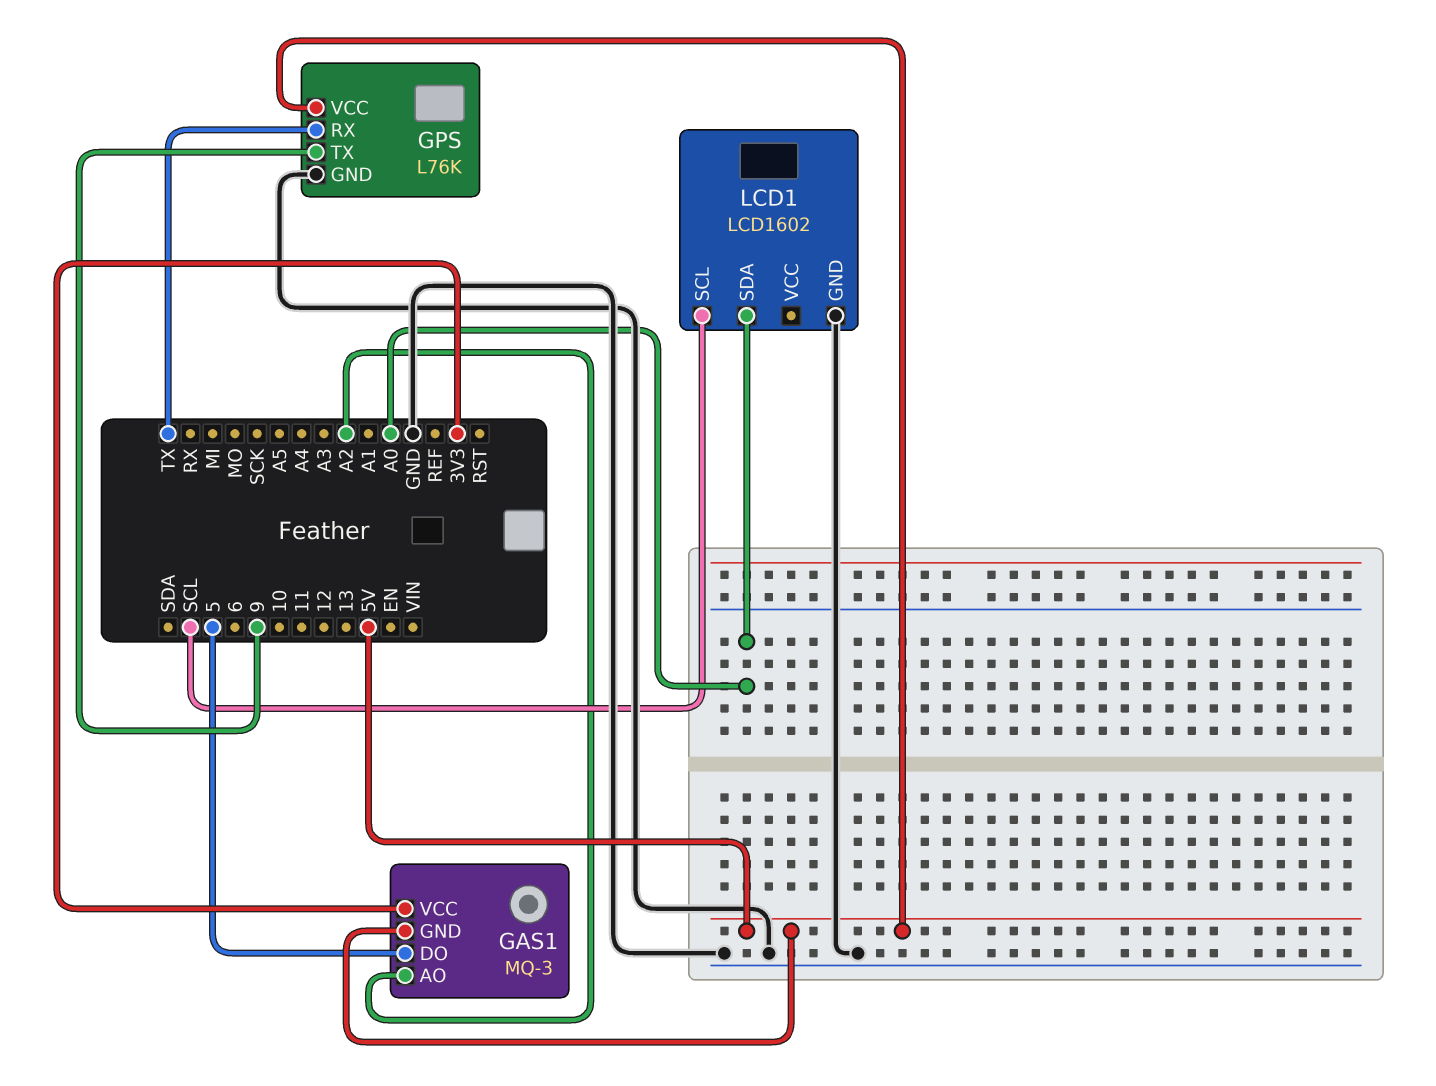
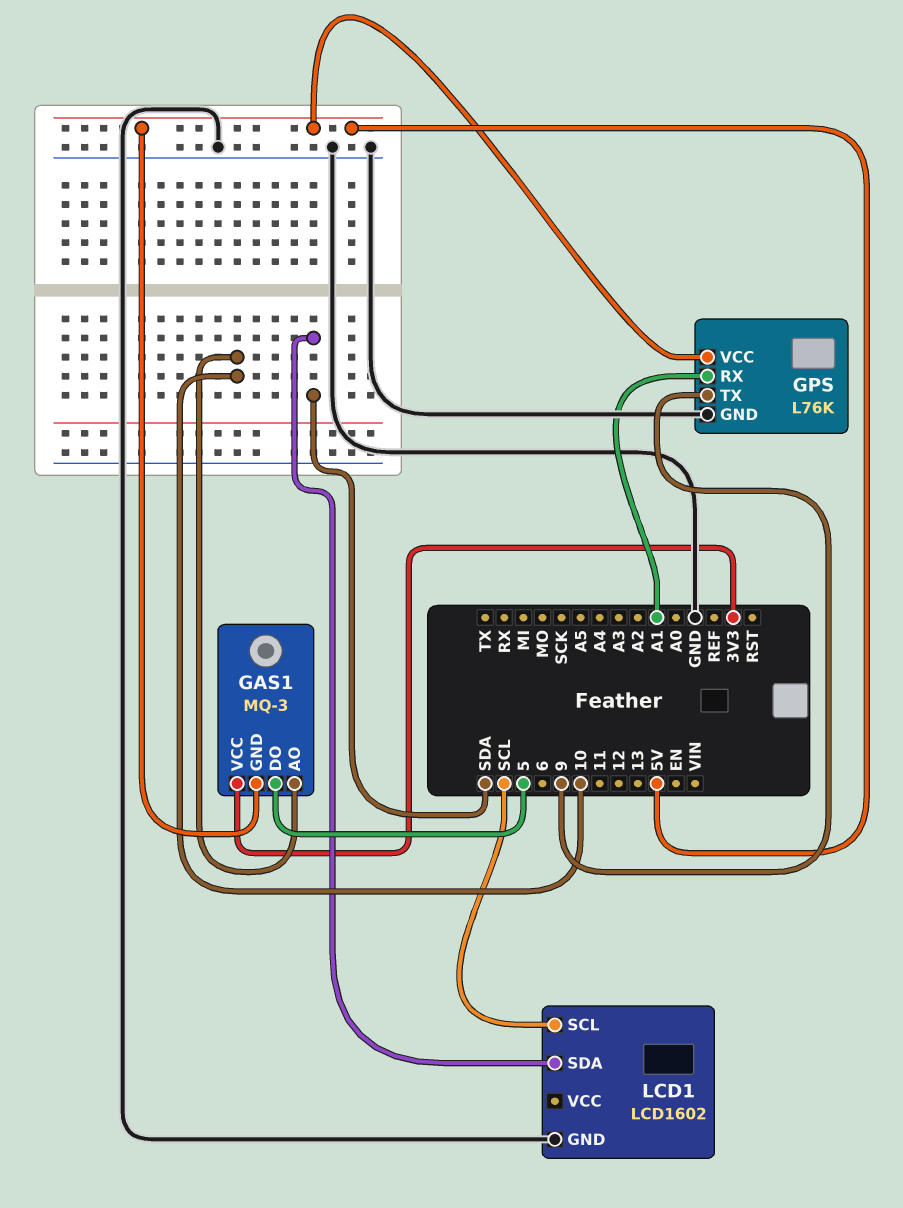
GAS1 pin AO: A2 -> 10
GPS pin RX: TX -> A1
LCD1 pin SDA: A0 -> SDA

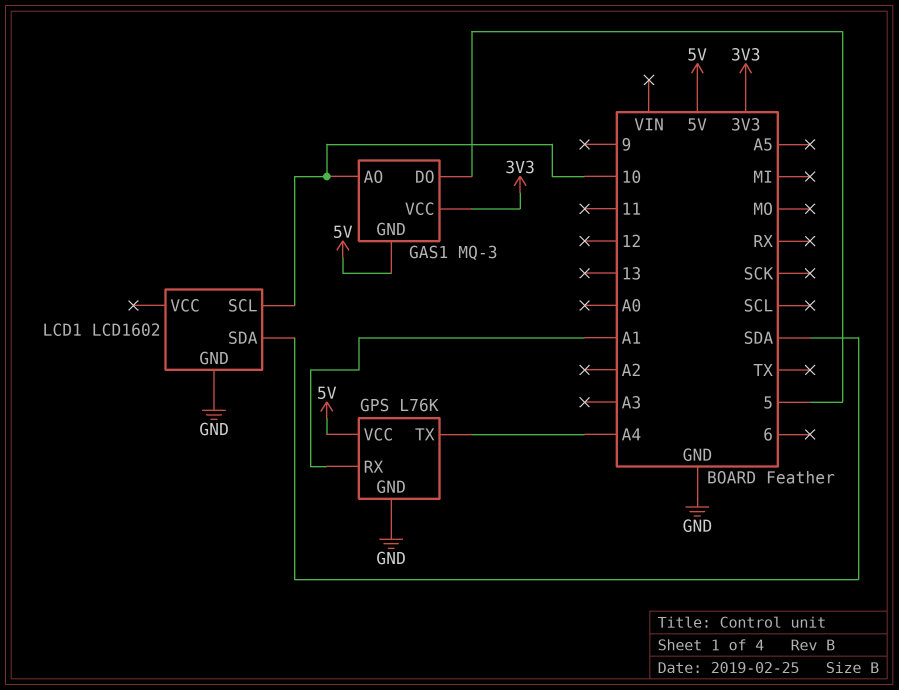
GPS pin TX: 9 -> A4
LCD1 pin SCL: SCL -> 10

